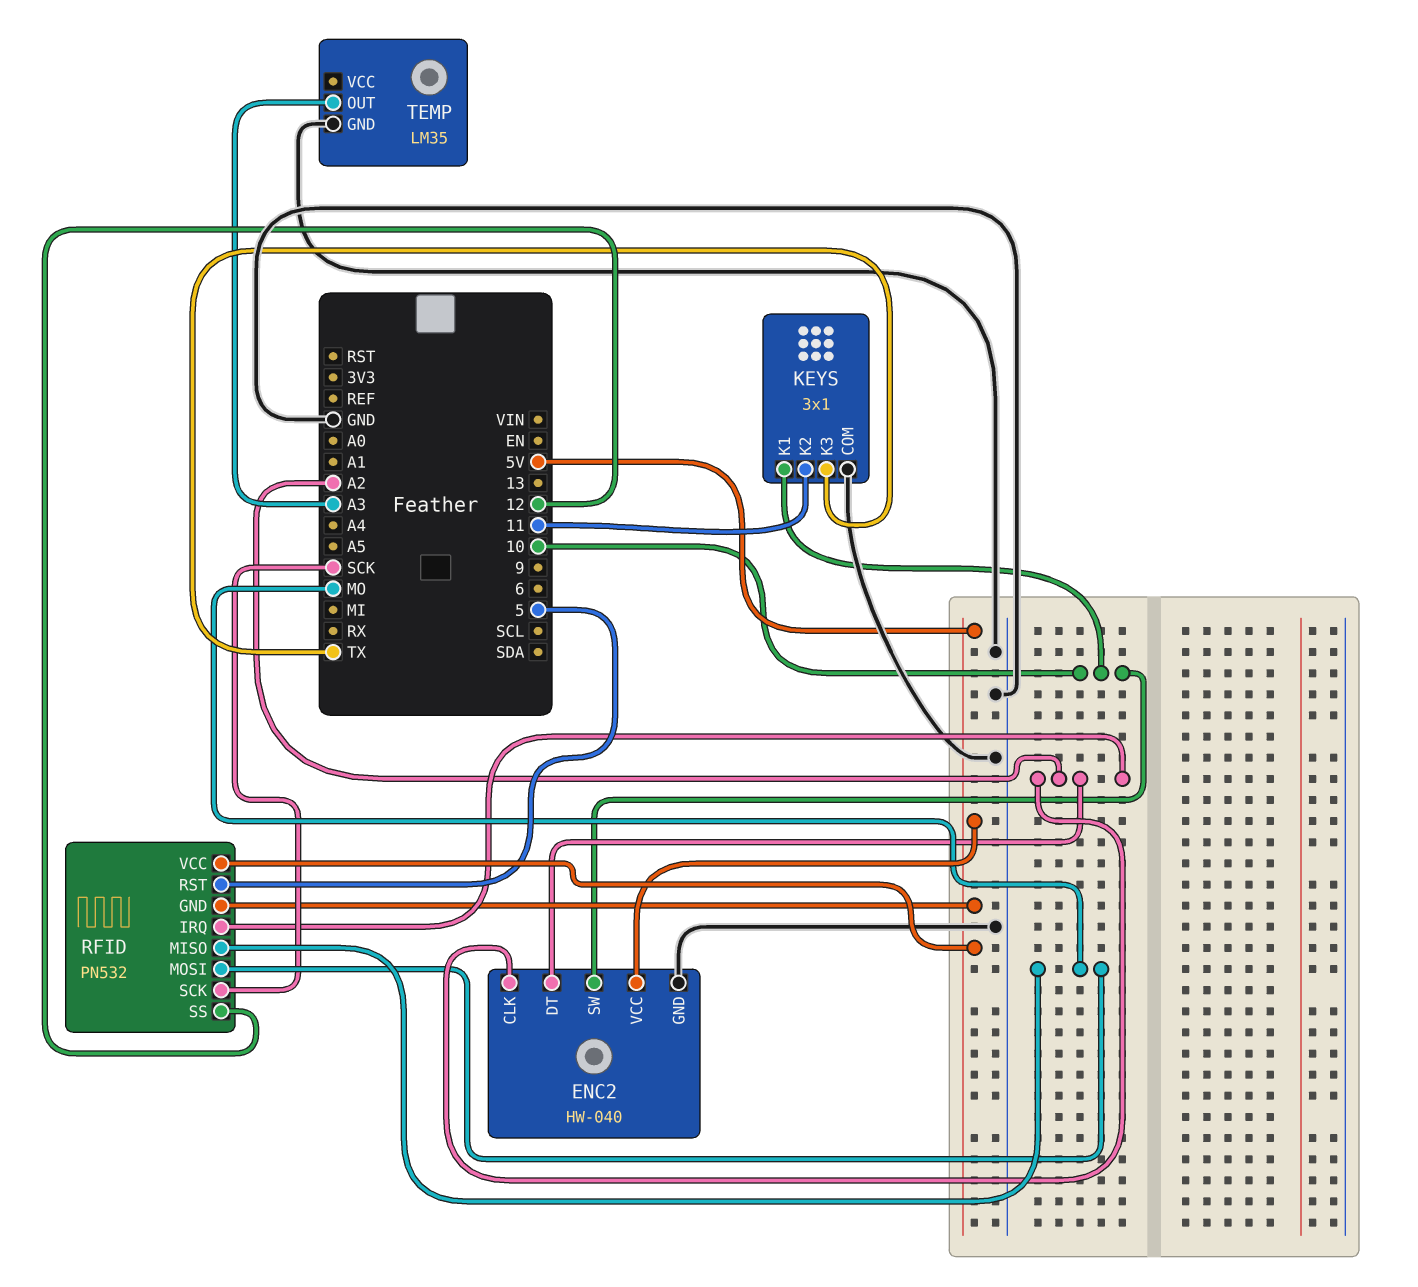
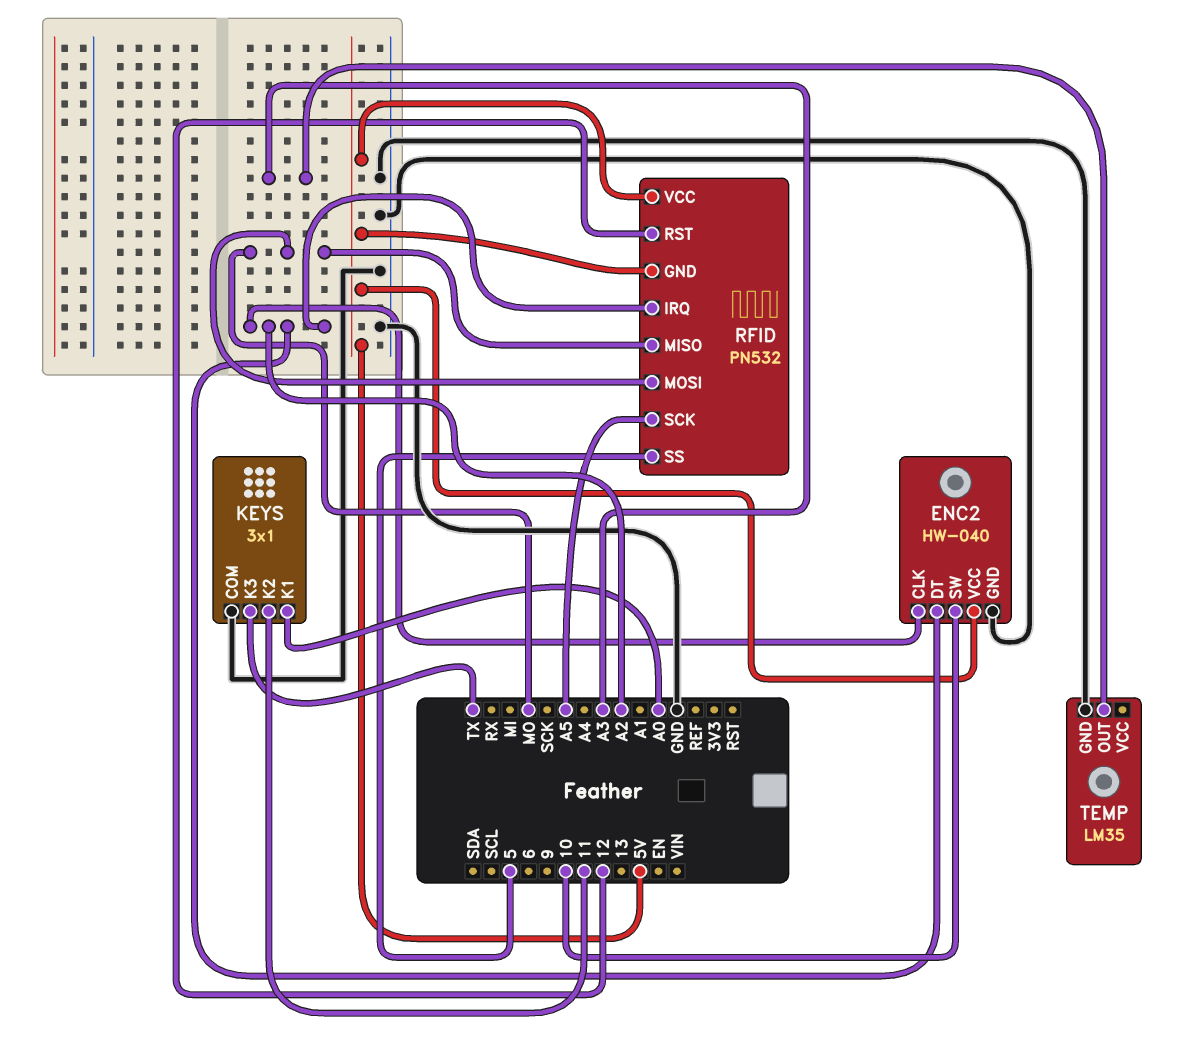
KEYS pin K1: 10 -> A0
RFID pin RST: 5 -> 12
RFID pin SCK: SCK -> A5
RFID pin SS: 12 -> 5

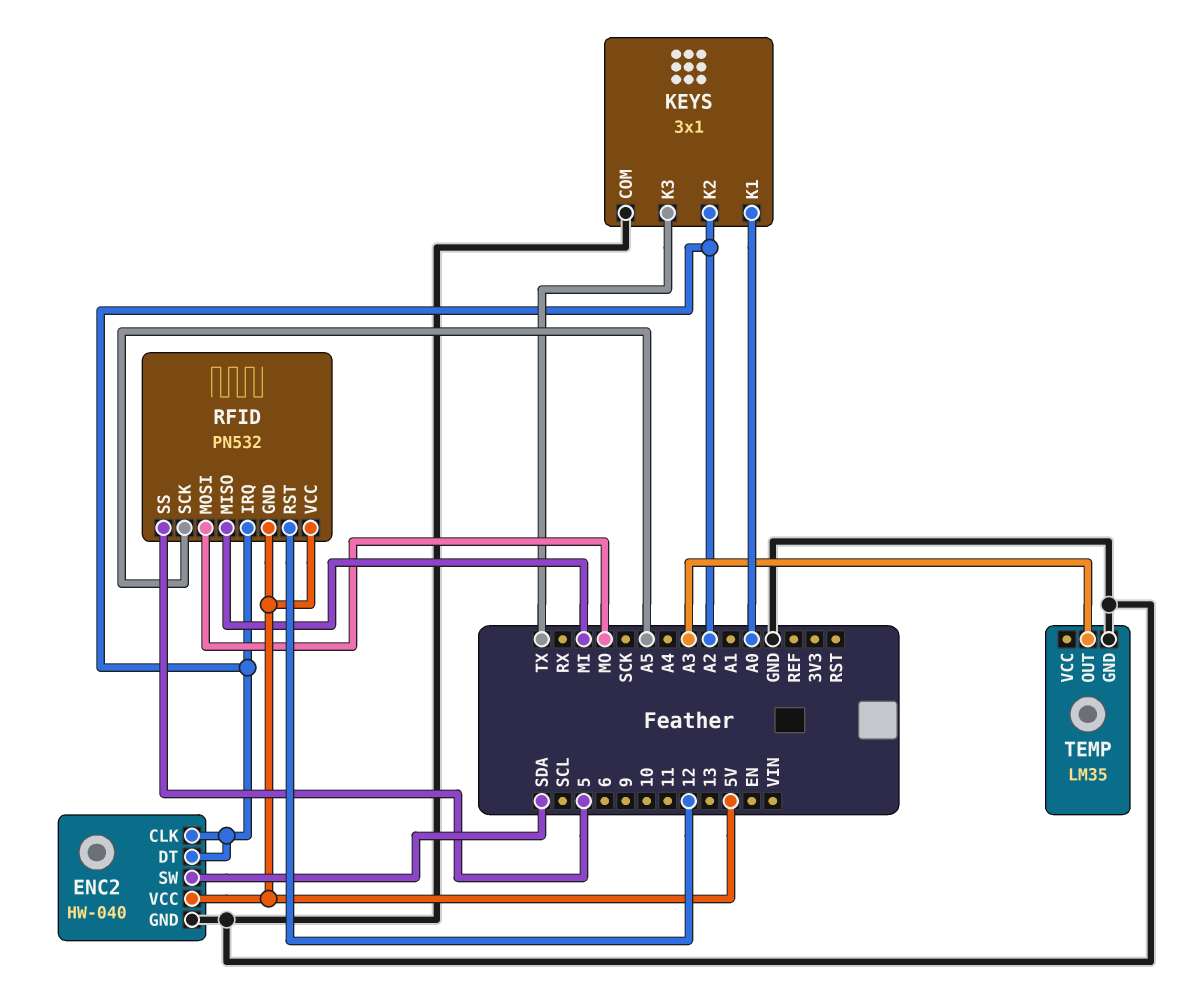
ENC2 pin SW: 10 -> SDA
KEYS pin K2: 11 -> A2
RFID pin MISO: MO -> MI

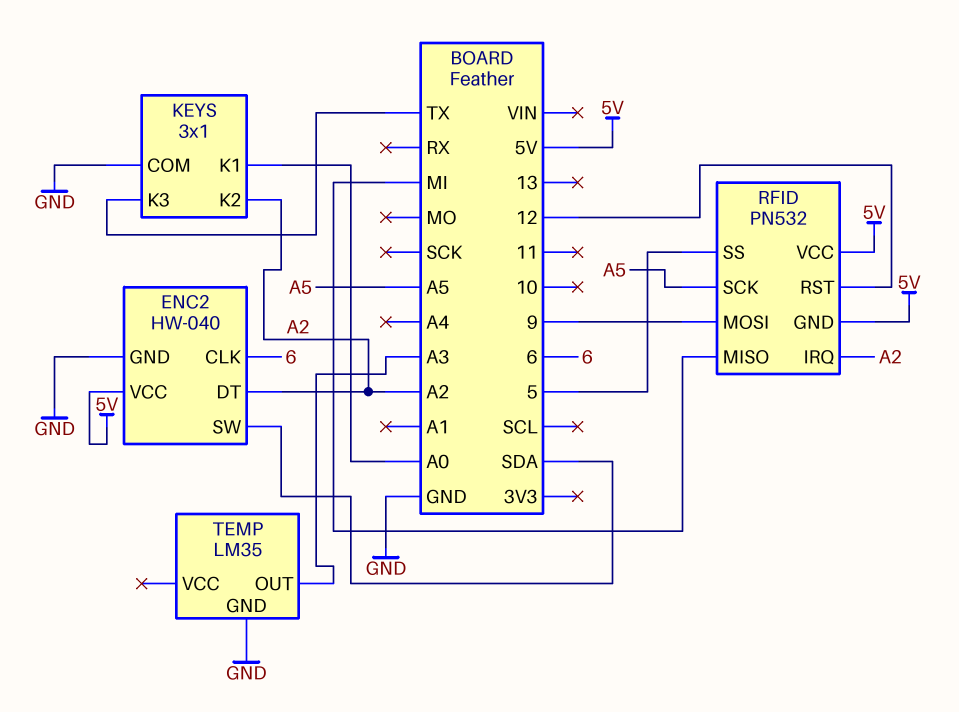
ENC2 pin CLK: A2 -> 6
RFID pin MOSI: MO -> 9

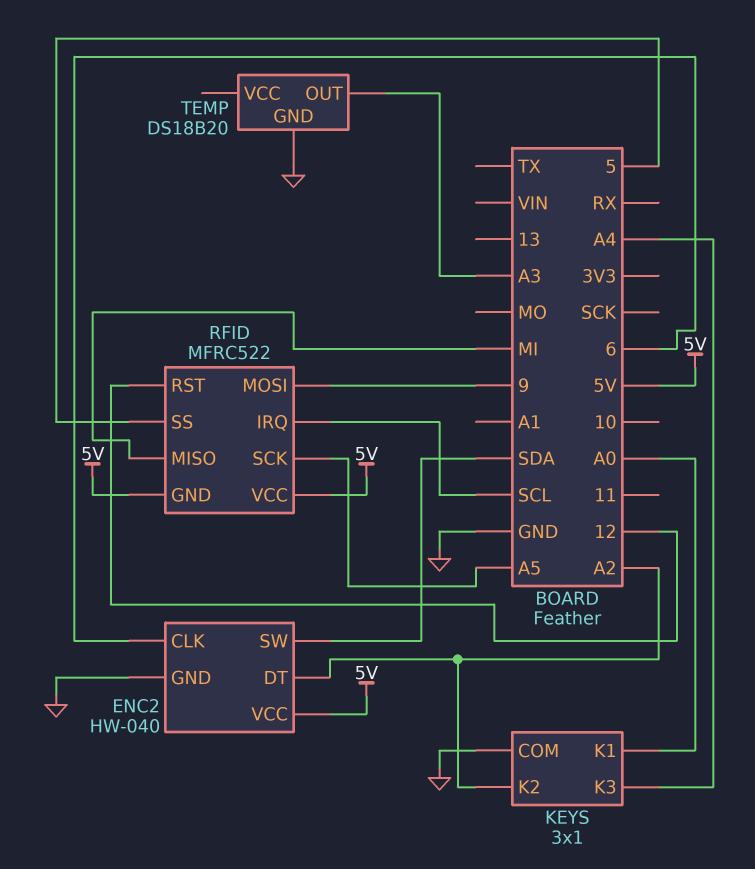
KEYS pin K3: TX -> A4
RFID: PN532 -> MFRC522
RFID pin IRQ: A2 -> SCL
TEMP: LM35 -> DS18B20

